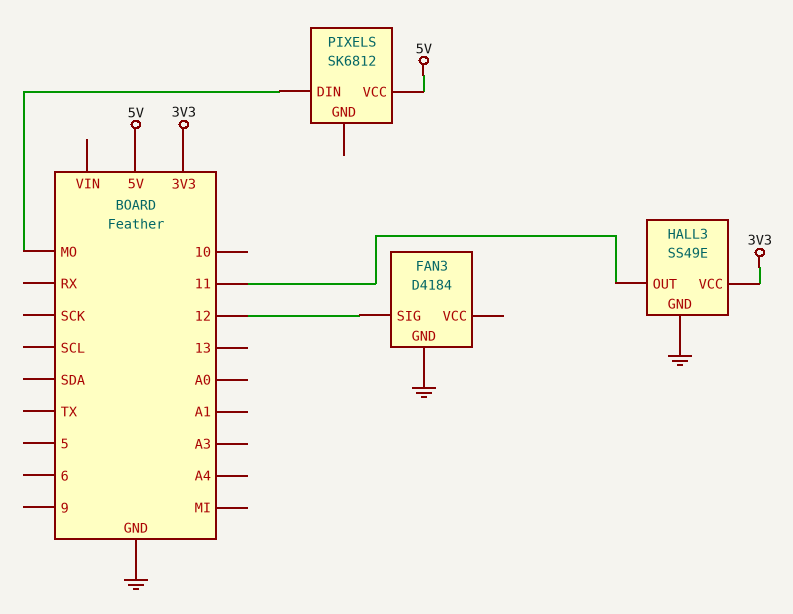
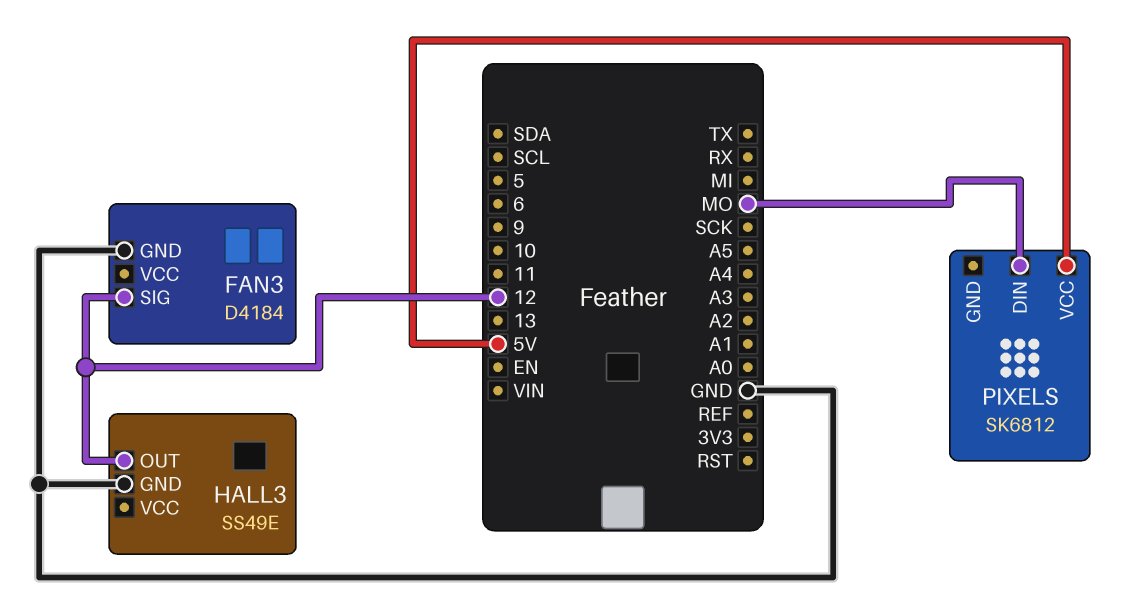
HALL3 pin OUT: 11 -> 12
HALL3 pin VCC: 3V3 -> none

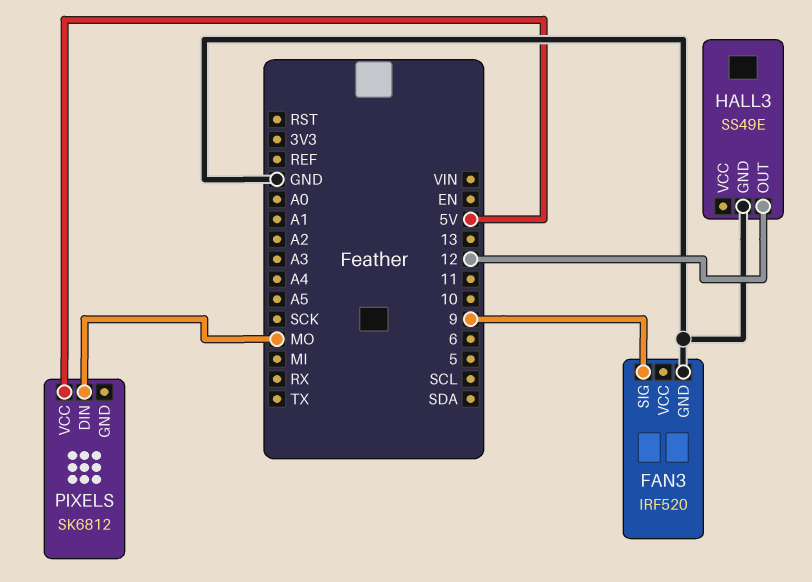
FAN3: D4184 -> IRF520
FAN3 pin SIG: 12 -> 9

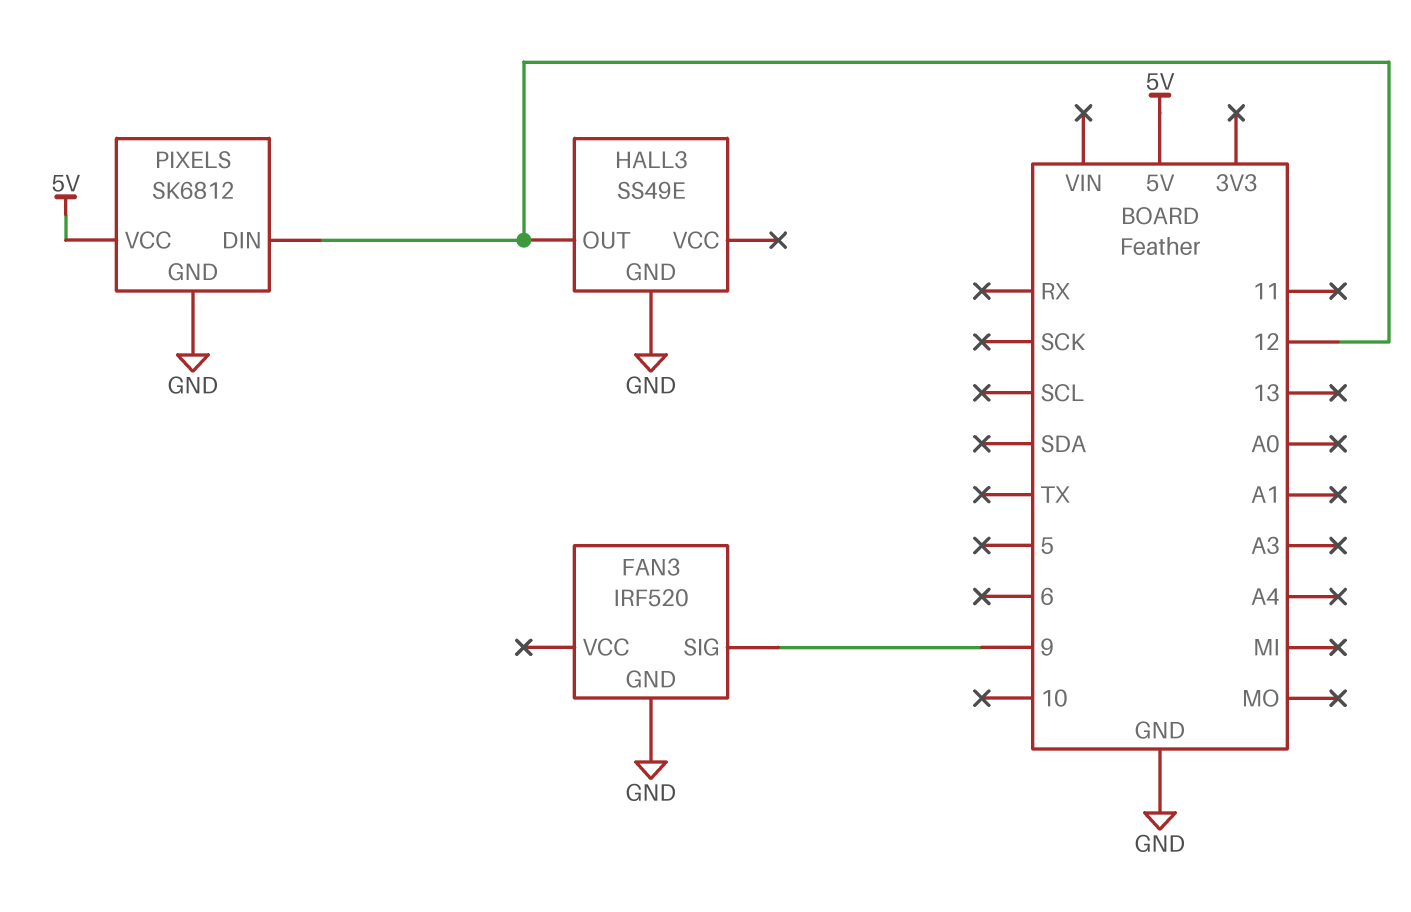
PIXELS pin DIN: MO -> 12
PIXELS pin GND: none -> GND

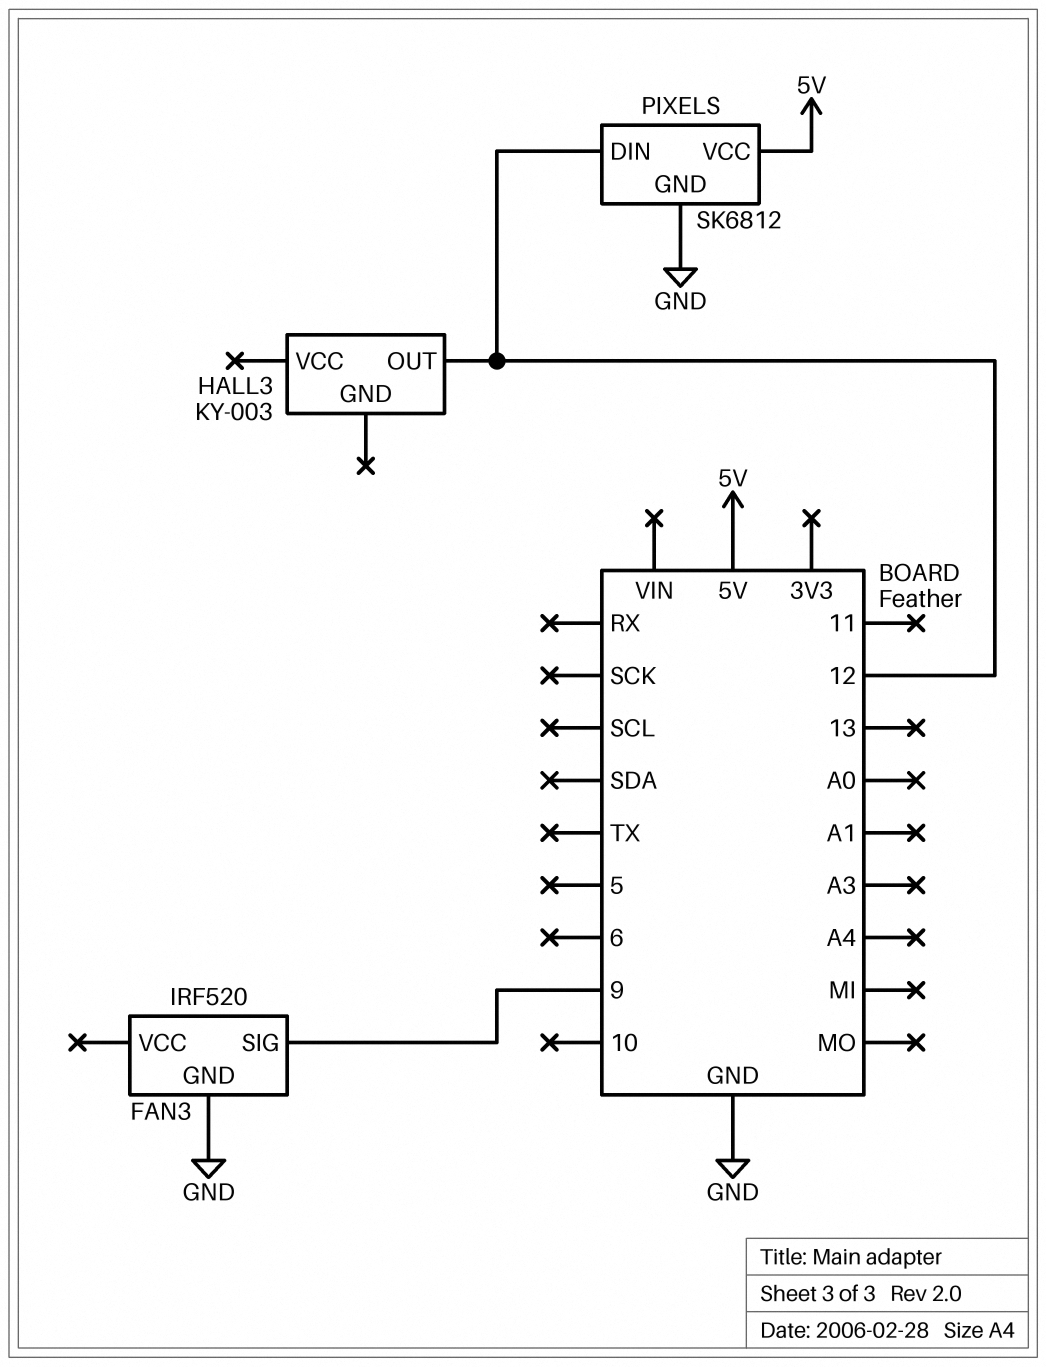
HALL3: SS49E -> KY-003
HALL3 pin GND: GND -> none

